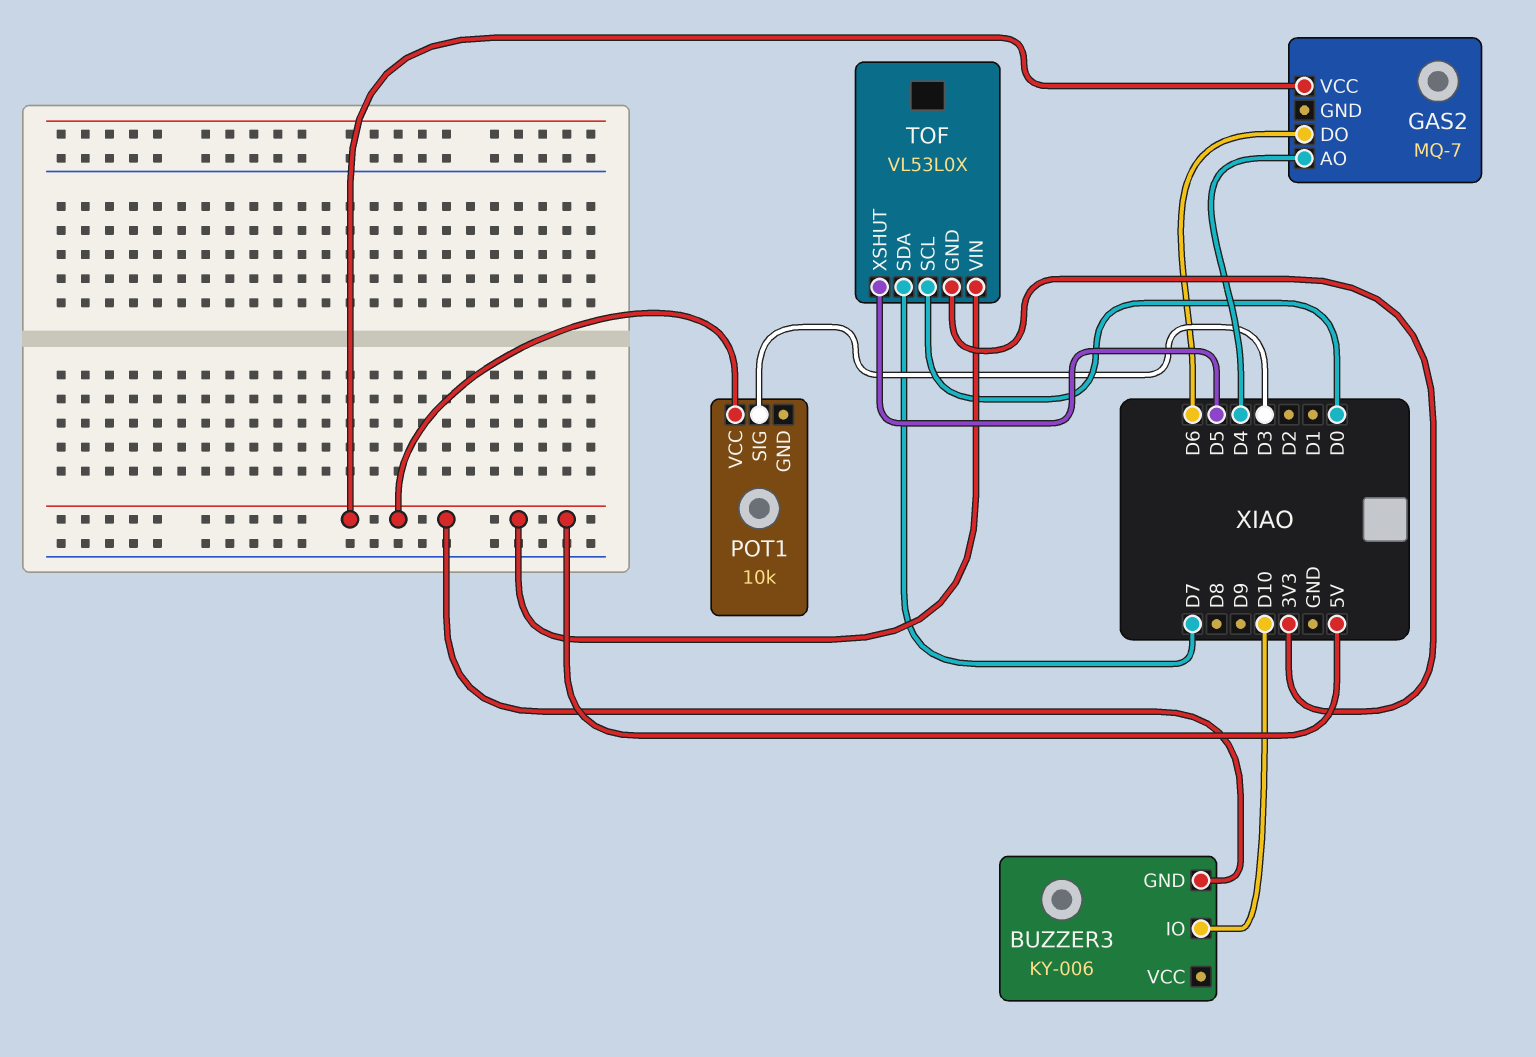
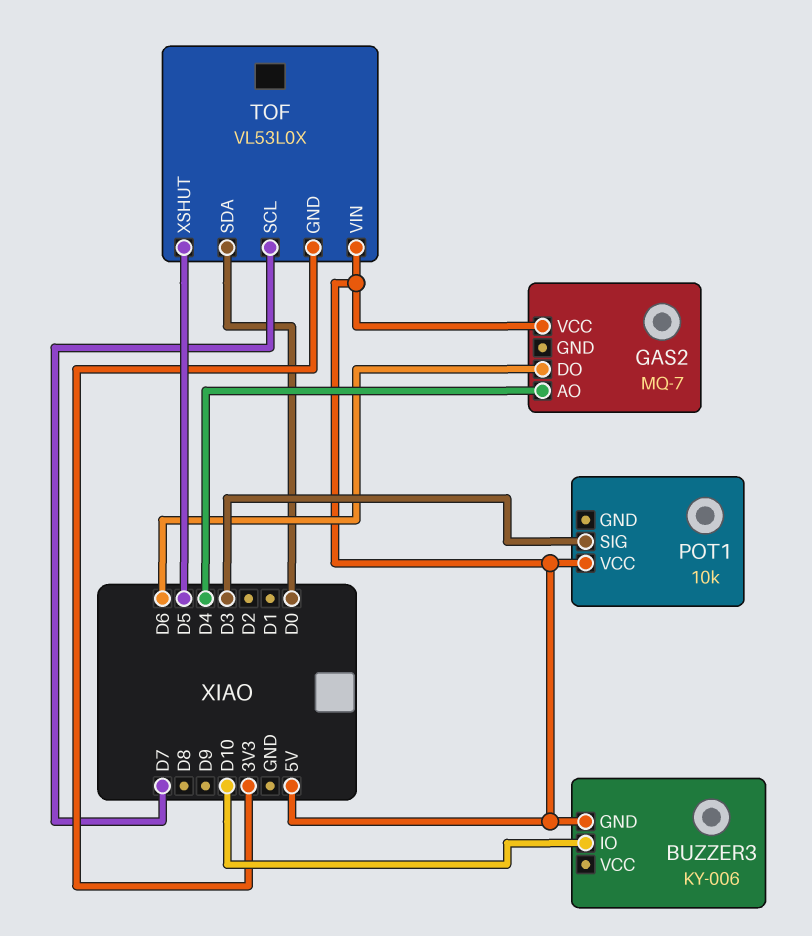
TOF pin SCL: D0 -> D7
TOF pin SDA: D7 -> D0

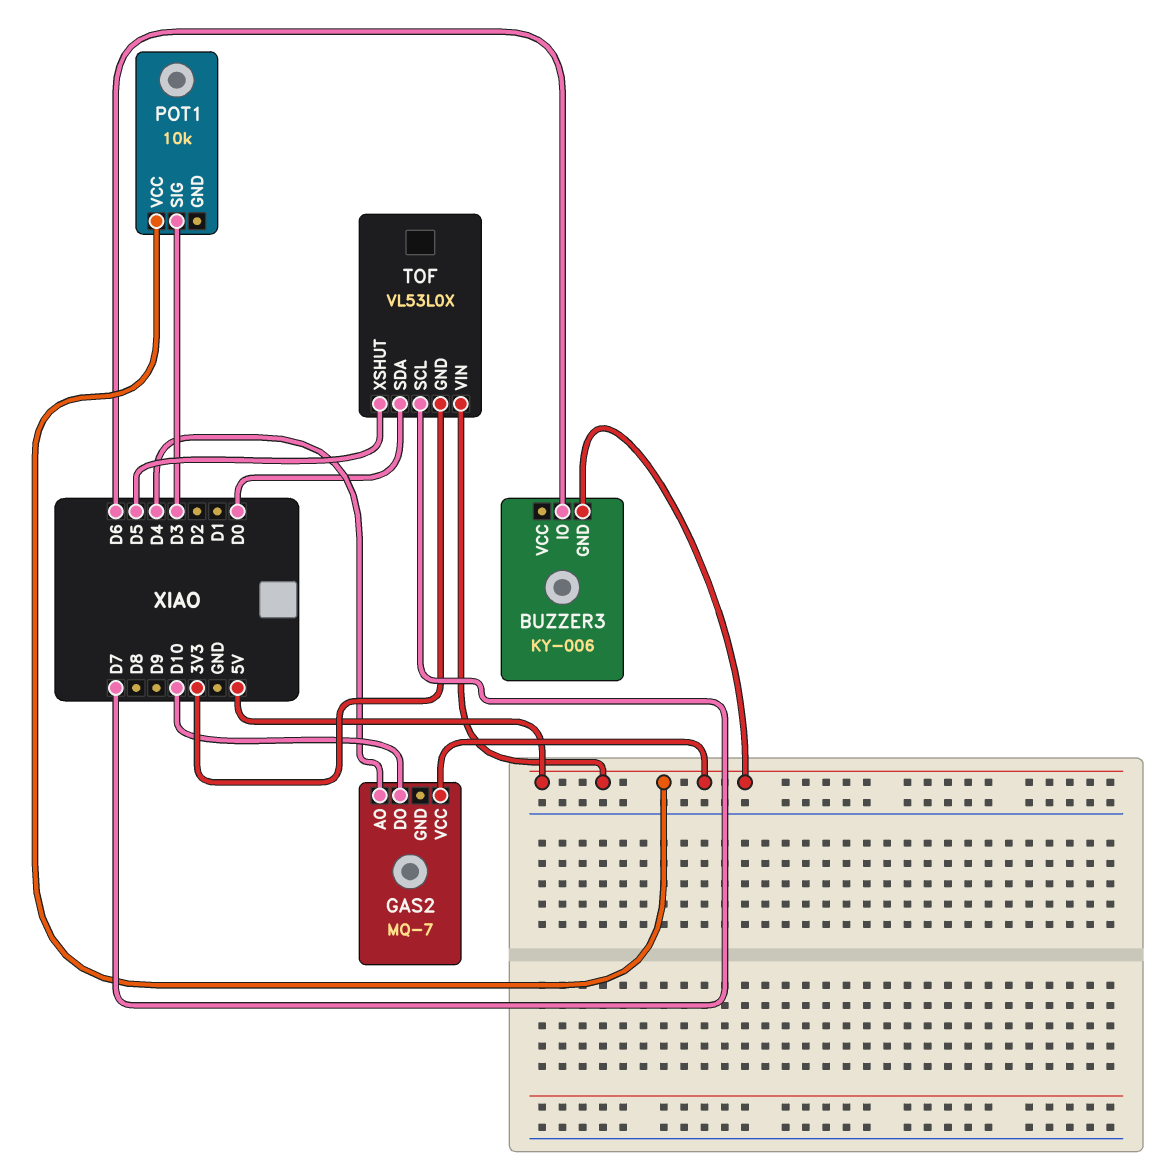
BUZZER3 pin IO: D10 -> D6
GAS2 pin DO: D6 -> D10

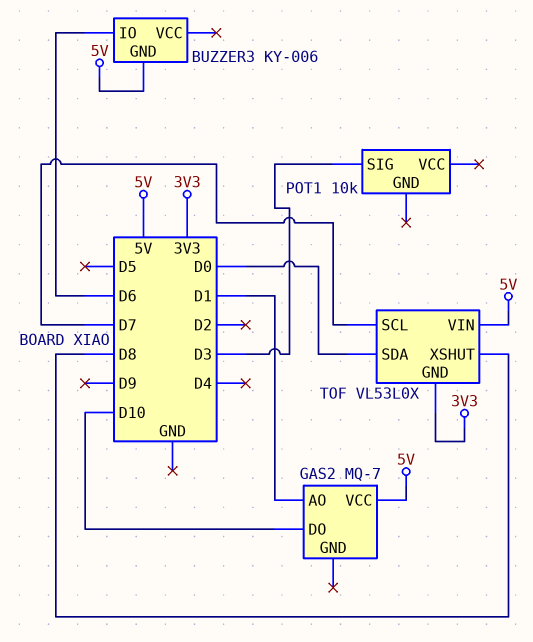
GAS2 pin AO: D4 -> D1
POT1 pin VCC: 5V -> none
TOF pin XSHUT: D5 -> D8

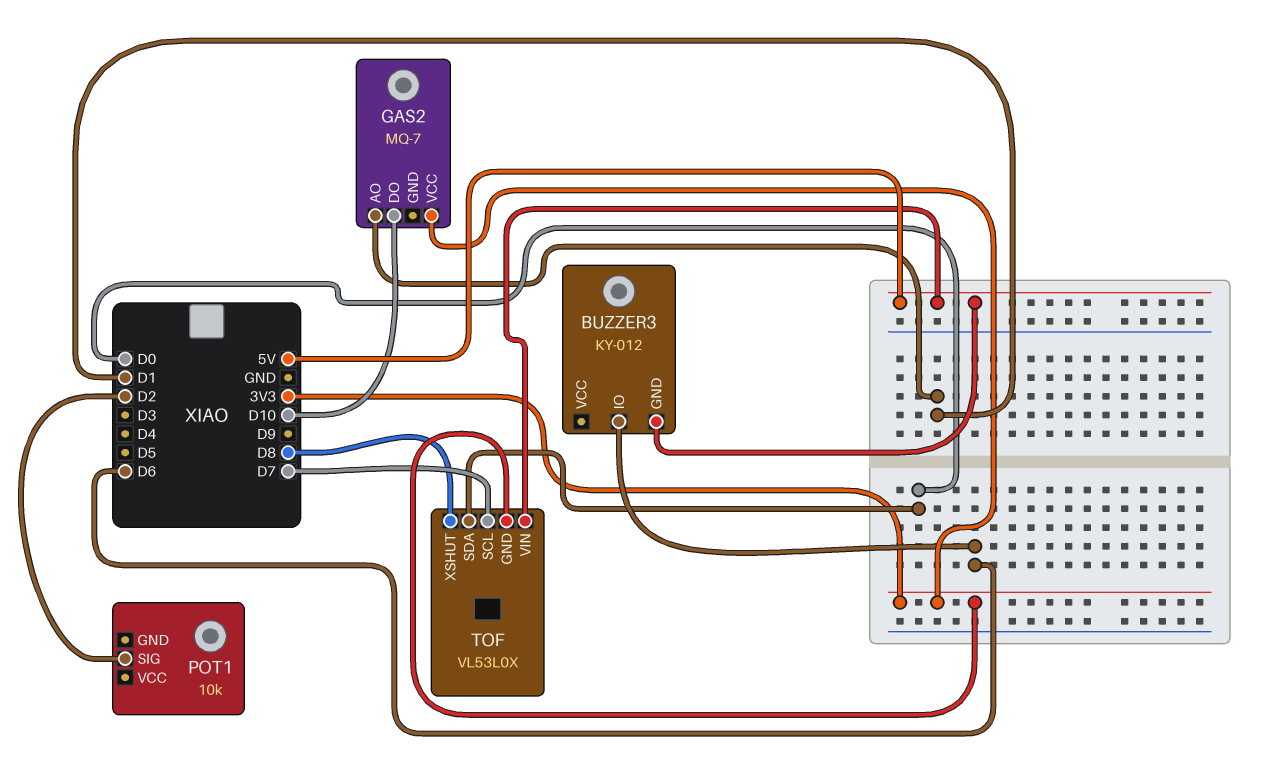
BUZZER3: KY-006 -> KY-012
GAS2 pin VCC: 5V -> 3V3
POT1 pin SIG: D3 -> D2

